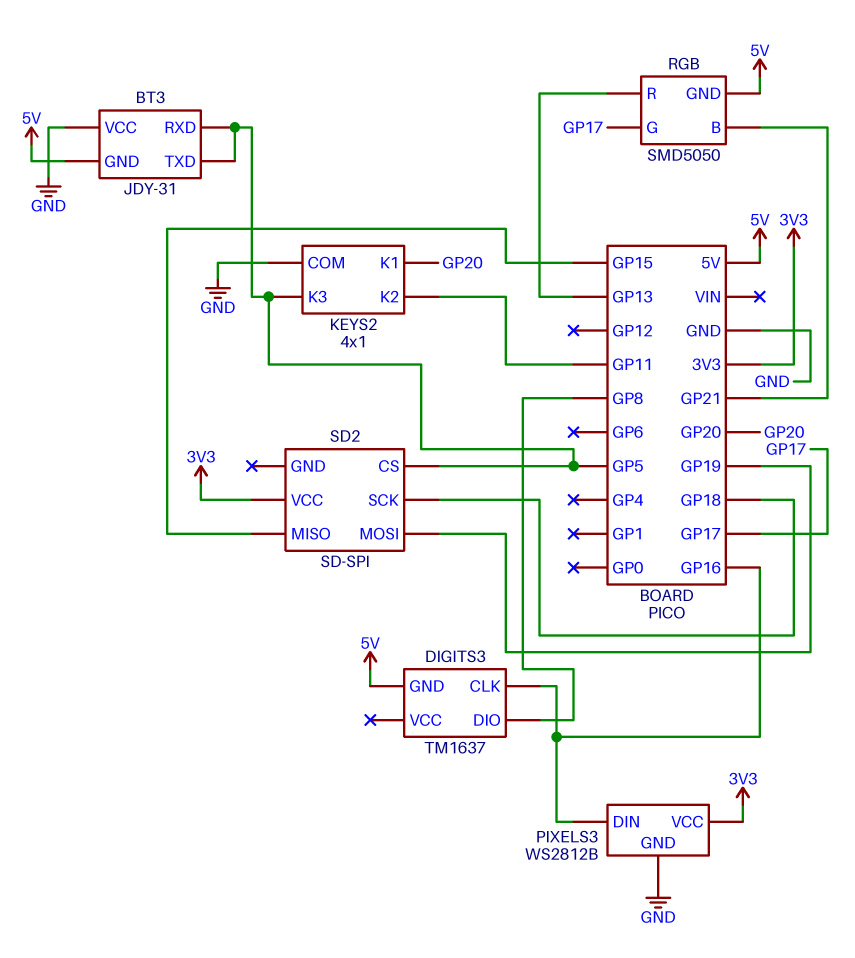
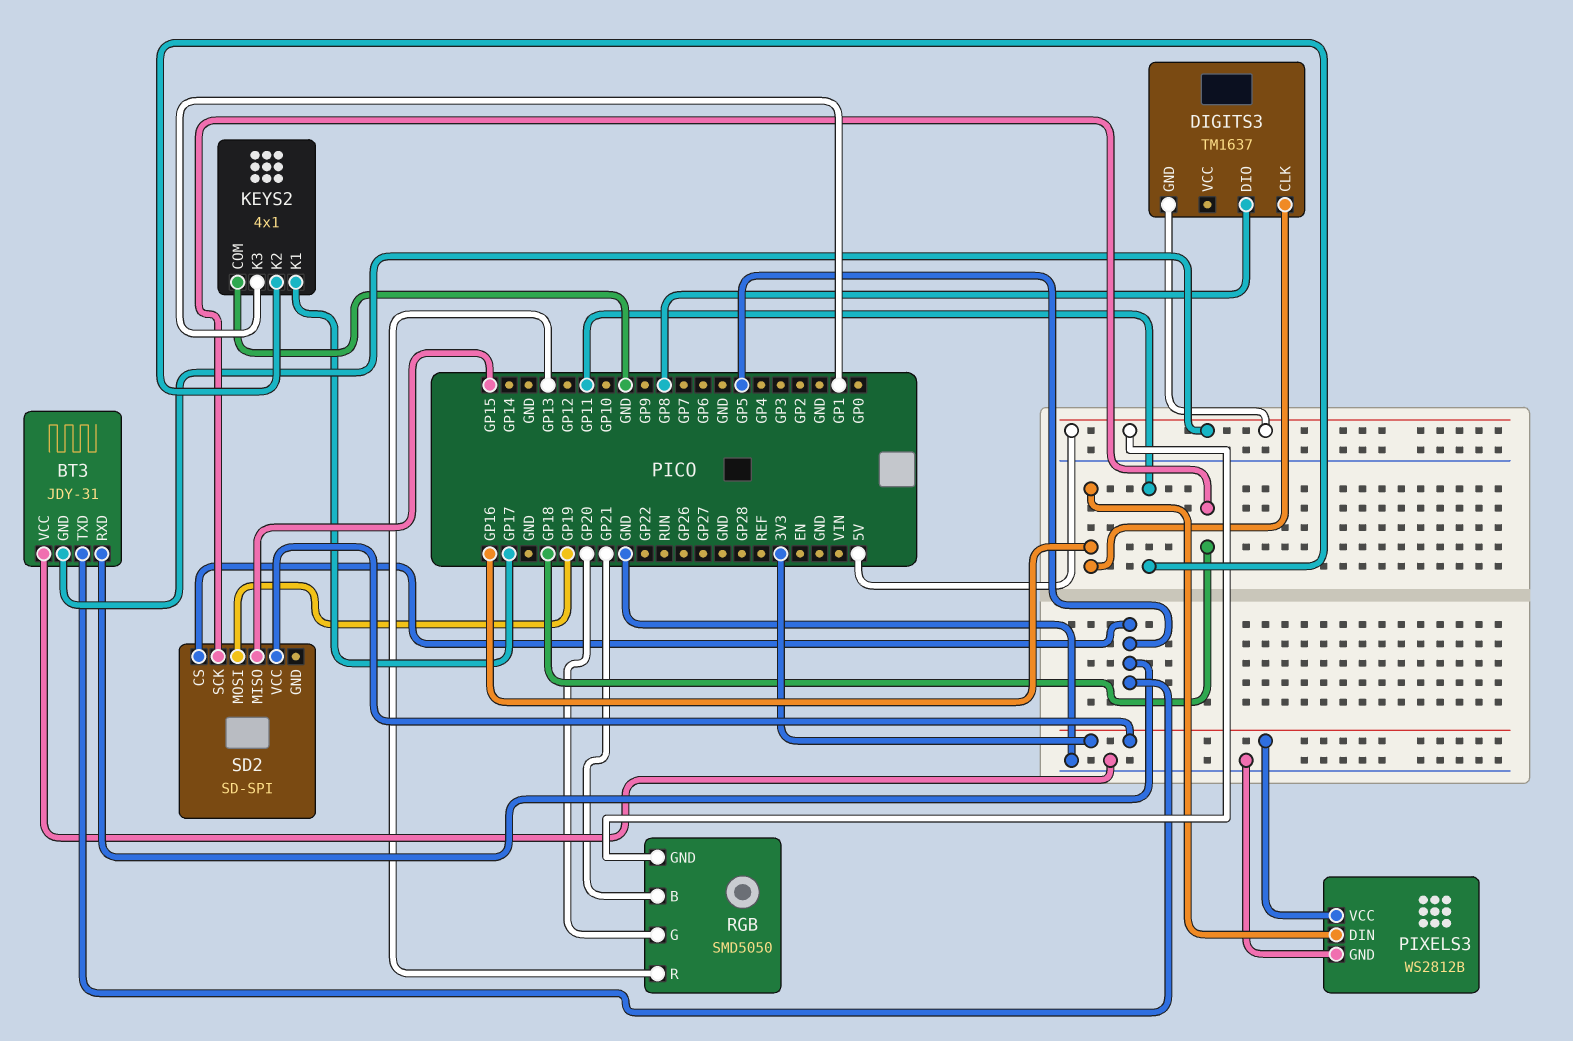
KEYS2 pin K1: GP20 -> GP17
KEYS2 pin K3: GP5 -> GP1
RGB pin G: GP17 -> GP20

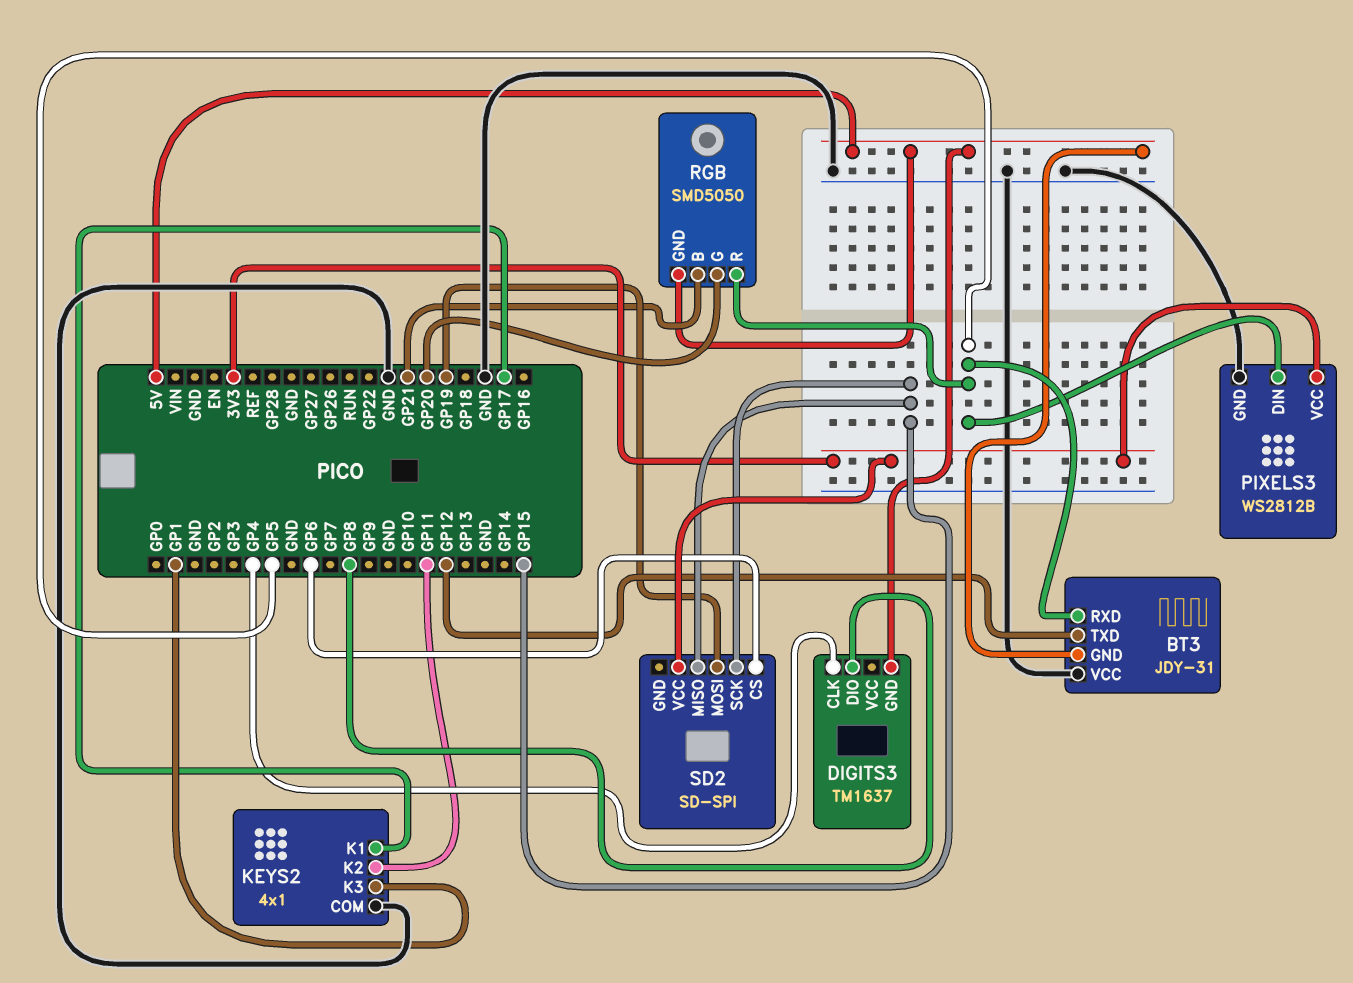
BT3 pin TXD: GP5 -> GP12
DIGITS3 pin CLK: GP16 -> GP4
PIXELS3 pin DIN: GP16 -> GP5
RGB pin R: GP13 -> GP5
SD2 pin CS: GP5 -> GP6
SD2 pin SCK: GP18 -> GP15

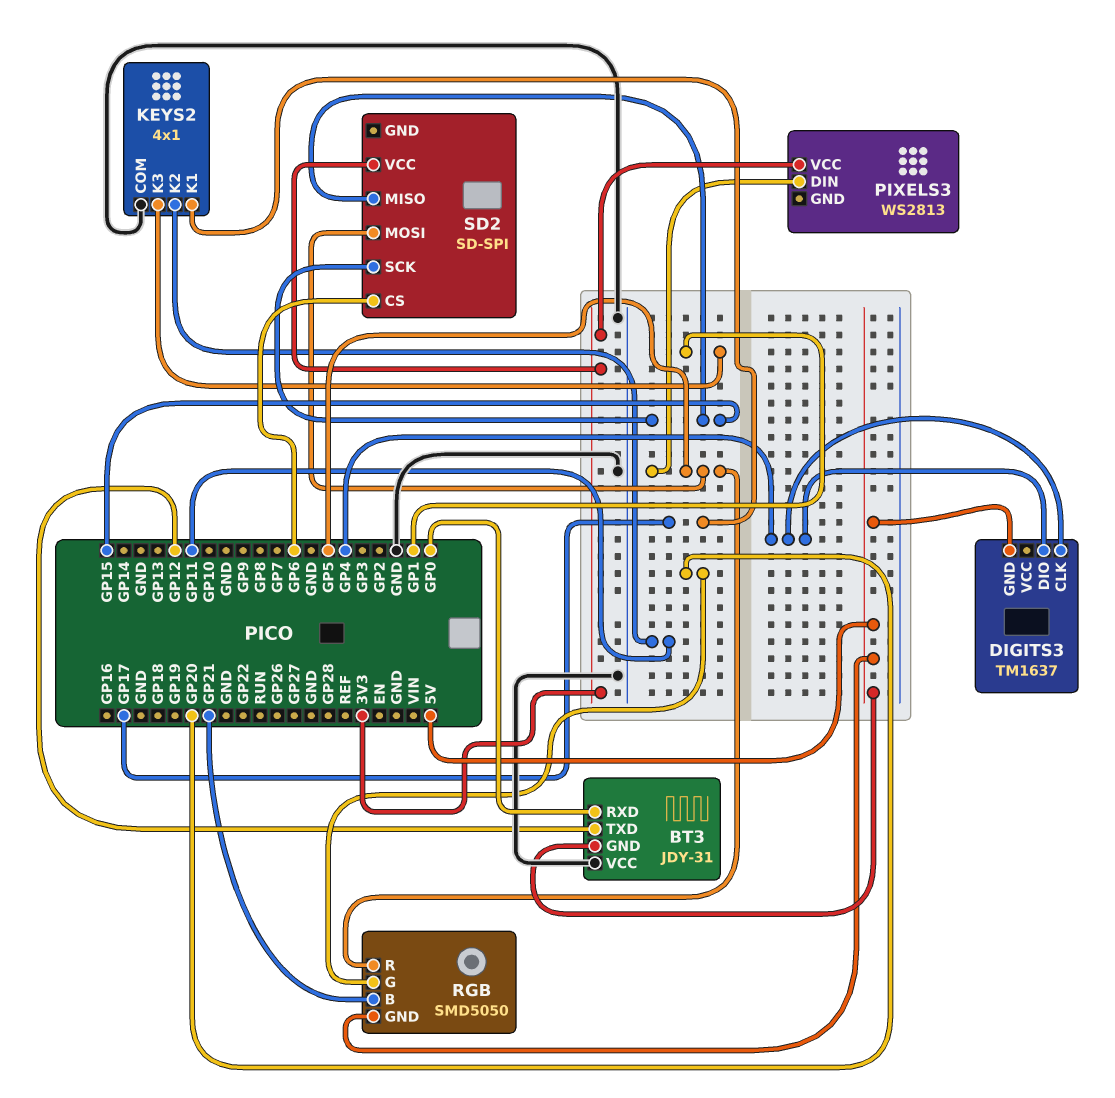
BT3 pin RXD: GP5 -> GP0
DIGITS3 pin DIO: GP8 -> GP4
PIXELS3: WS2812B -> WS2813
PIXELS3 pin GND: GND -> none
SD2 pin MOSI: GP19 -> GP5

